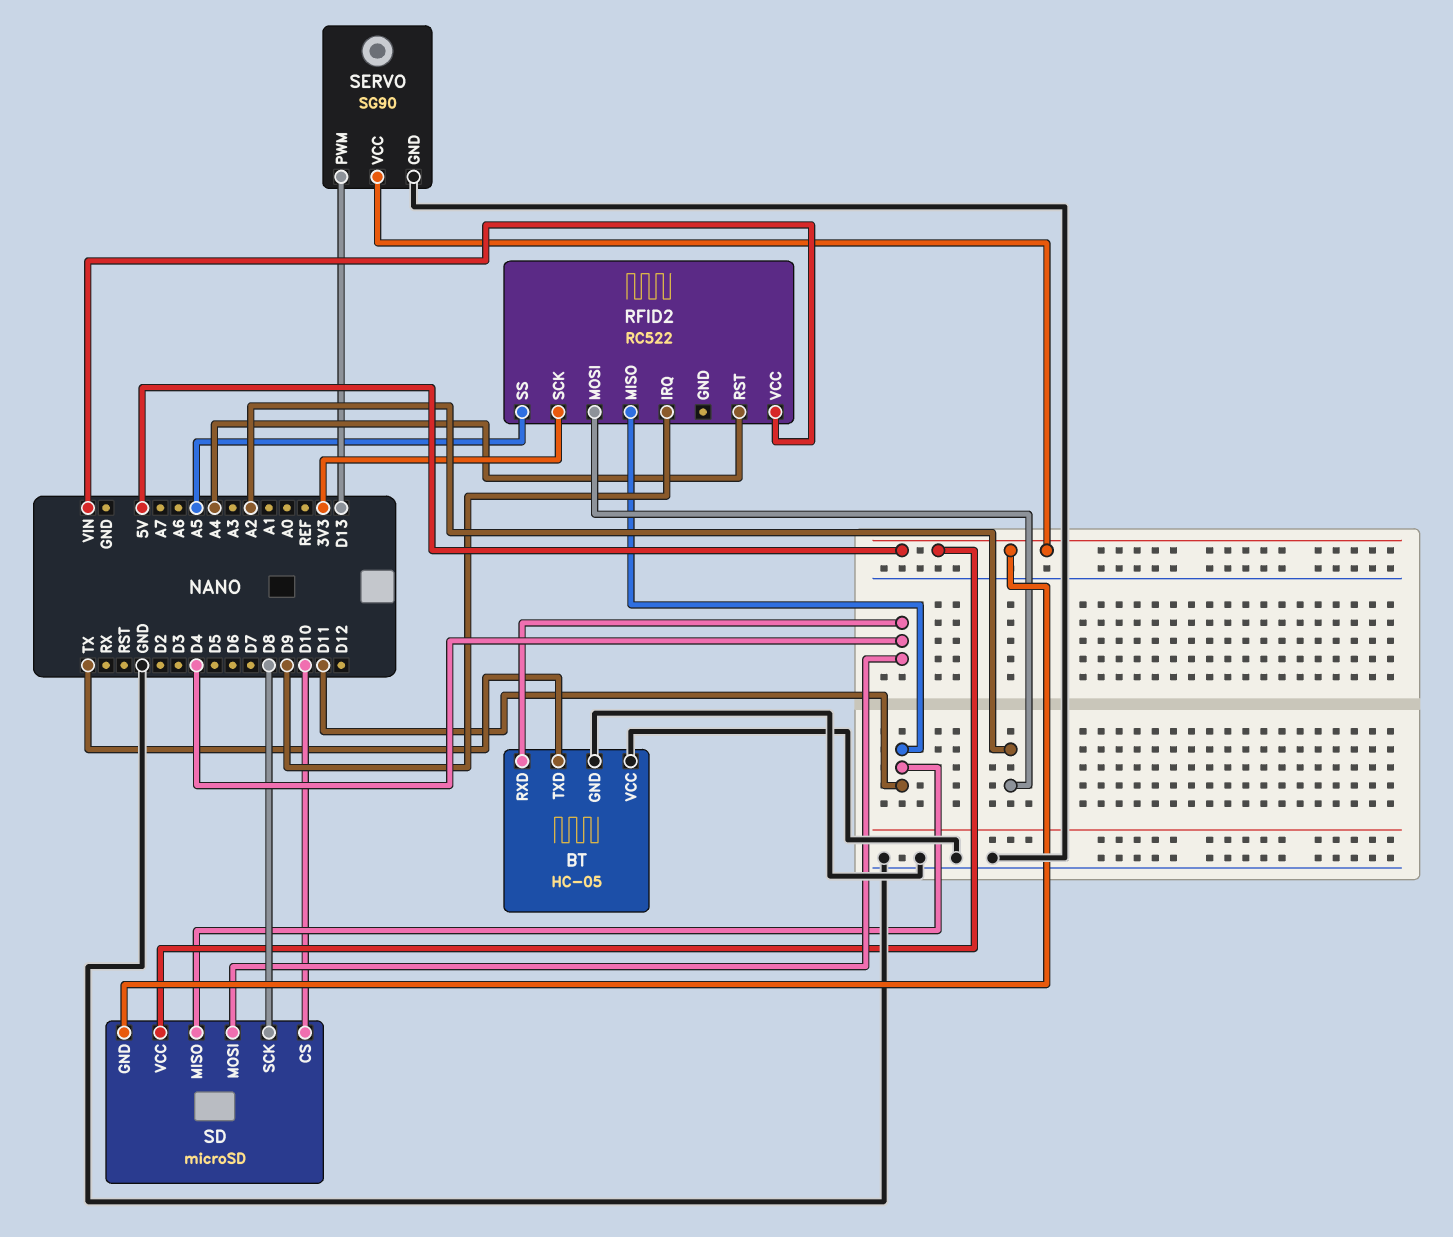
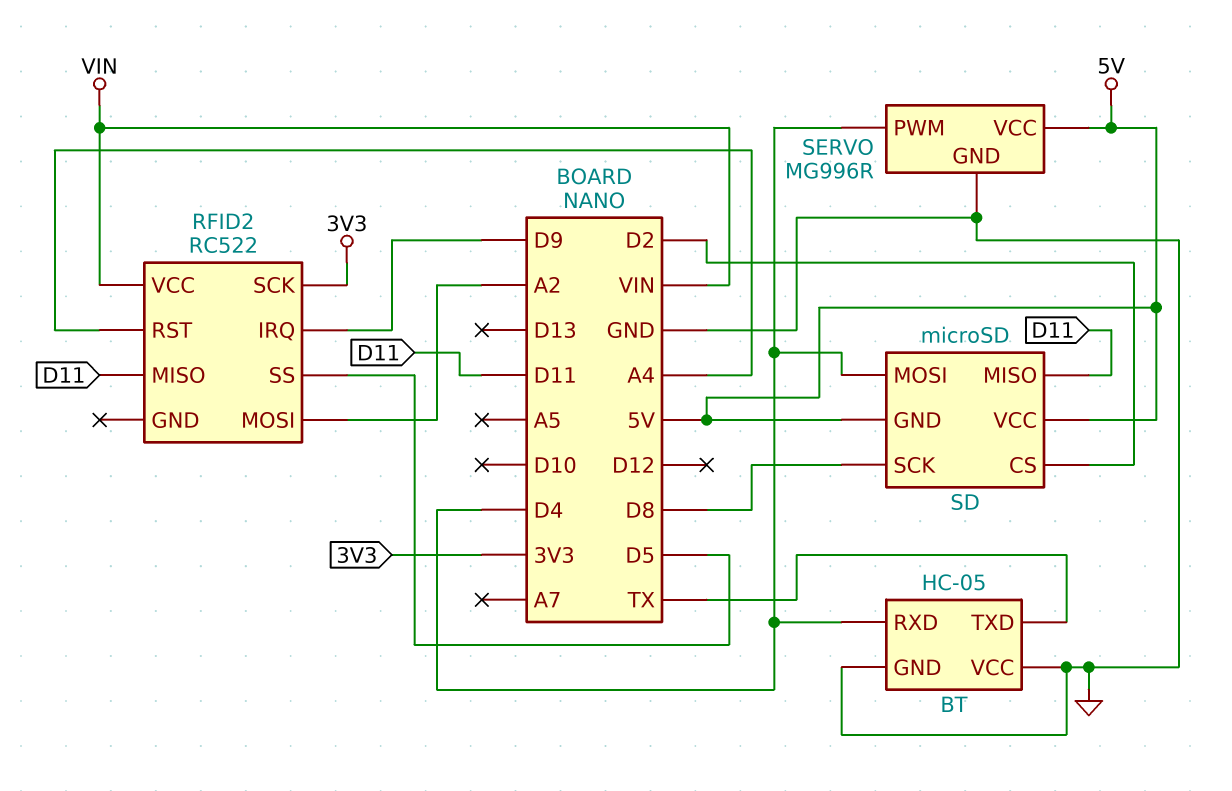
RFID2 pin SS: A5 -> D5
SD pin CS: D10 -> D2
SERVO: SG90 -> MG996R
SERVO pin PWM: D13 -> D4

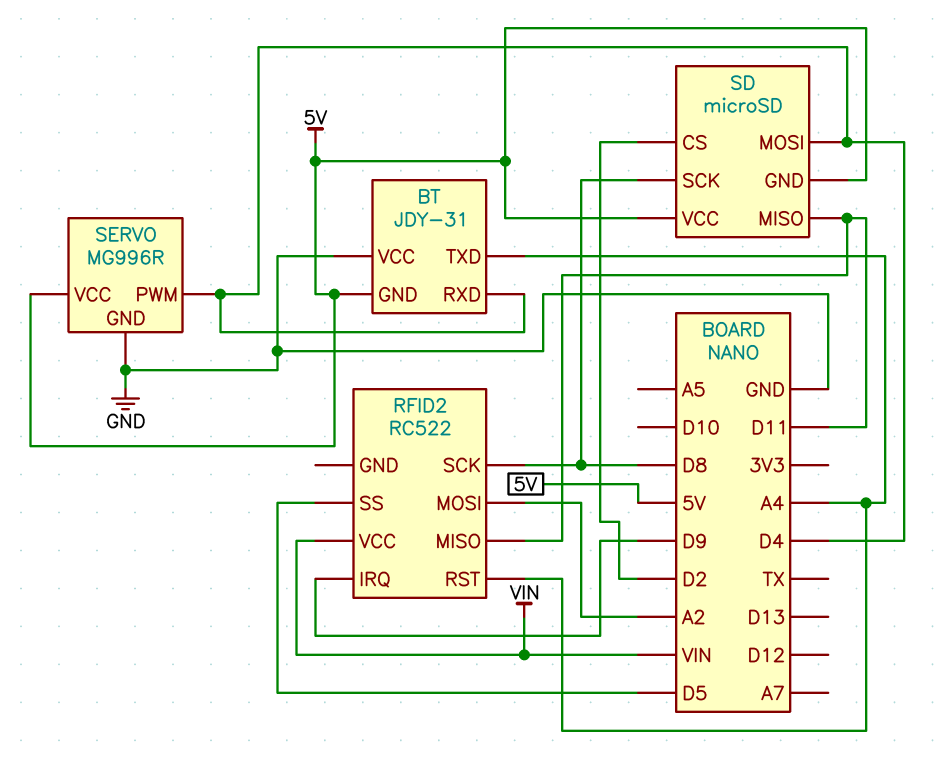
BT: HC-05 -> JDY-31
BT pin GND: GND -> 5V
BT pin TXD: TX -> A4
RFID2 pin SCK: 3V3 -> D8

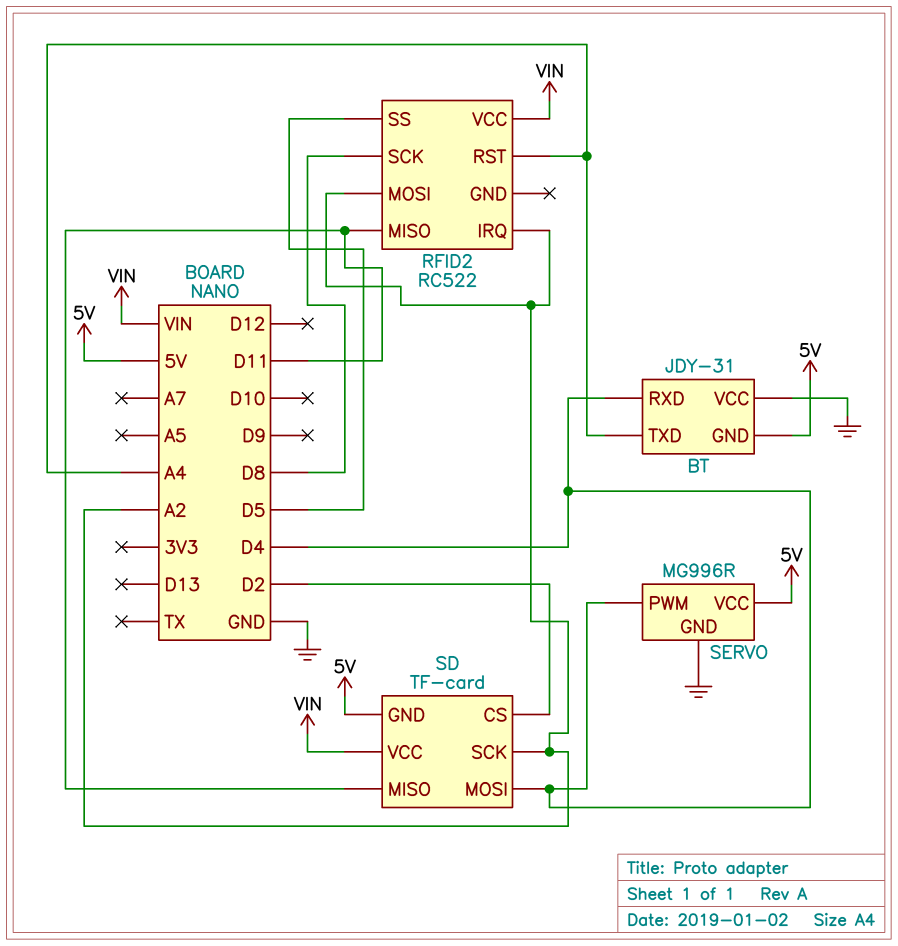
RFID2 pin IRQ: D9 -> A2
SD: microSD -> TF-card
SD pin SCK: D8 -> A2
SD pin VCC: 5V -> VIN

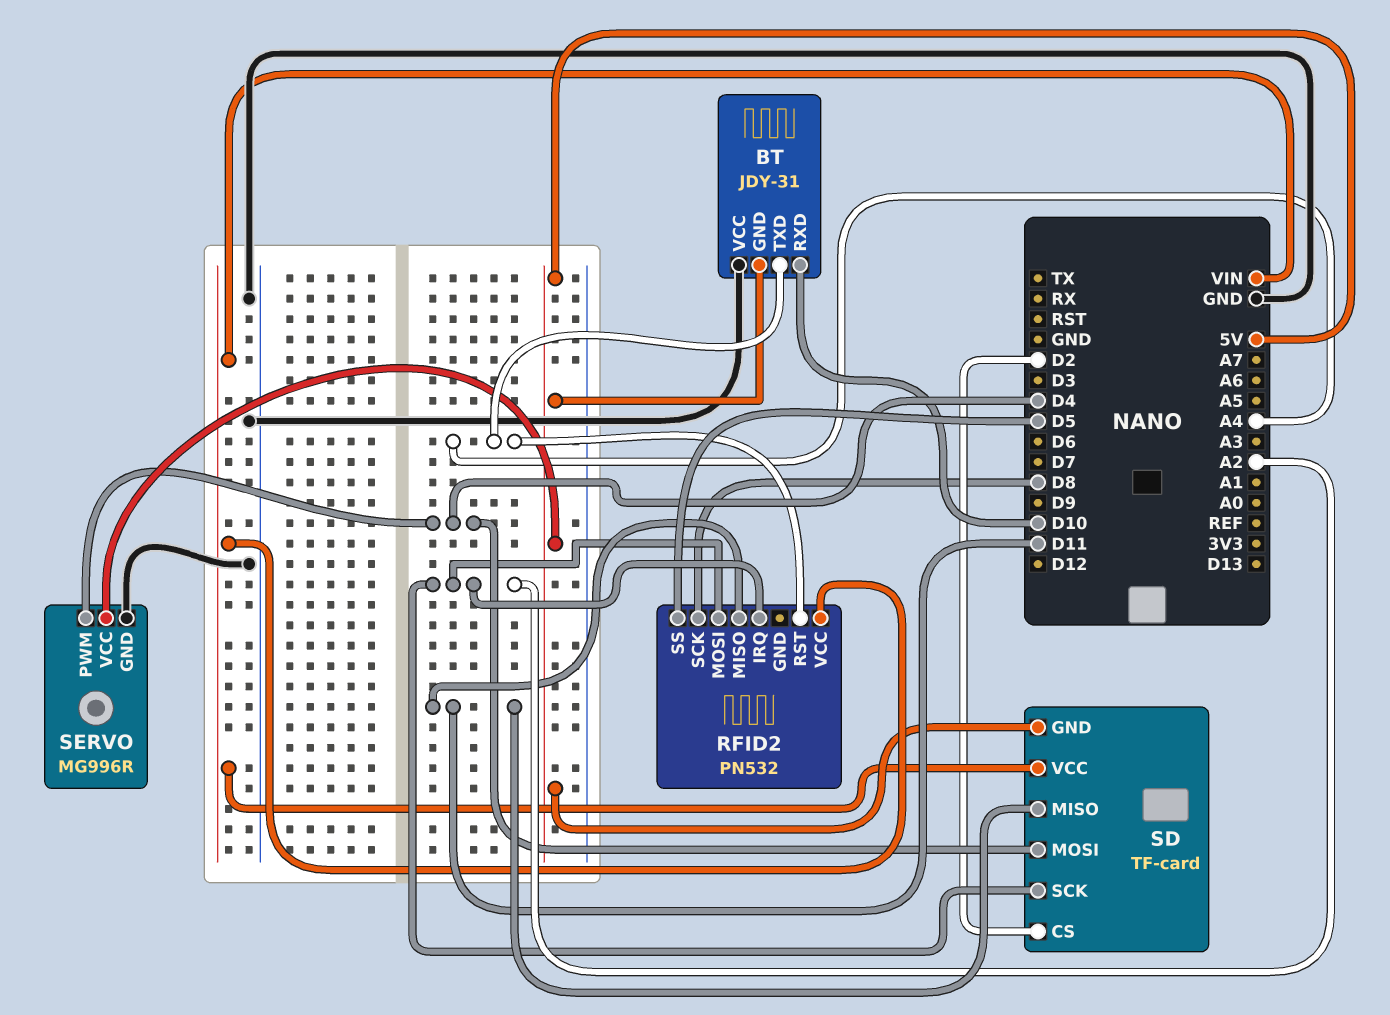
BT pin RXD: D4 -> D10
RFID2: RC522 -> PN532

